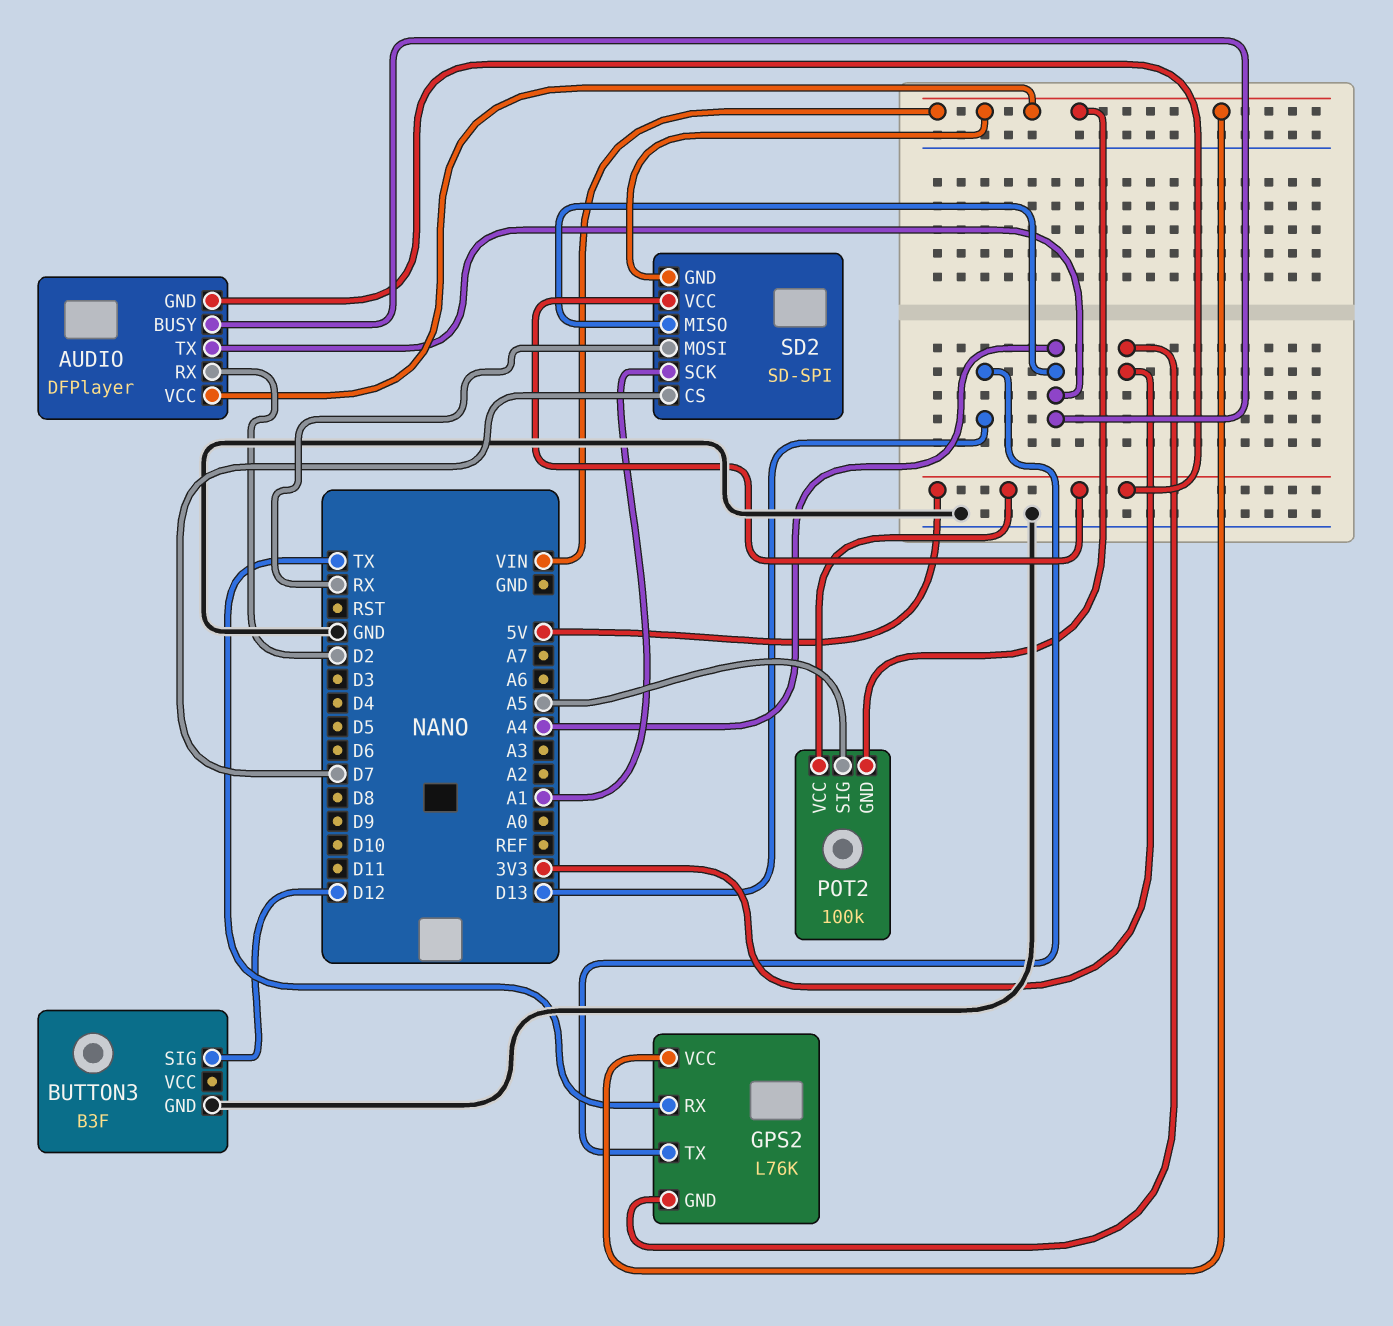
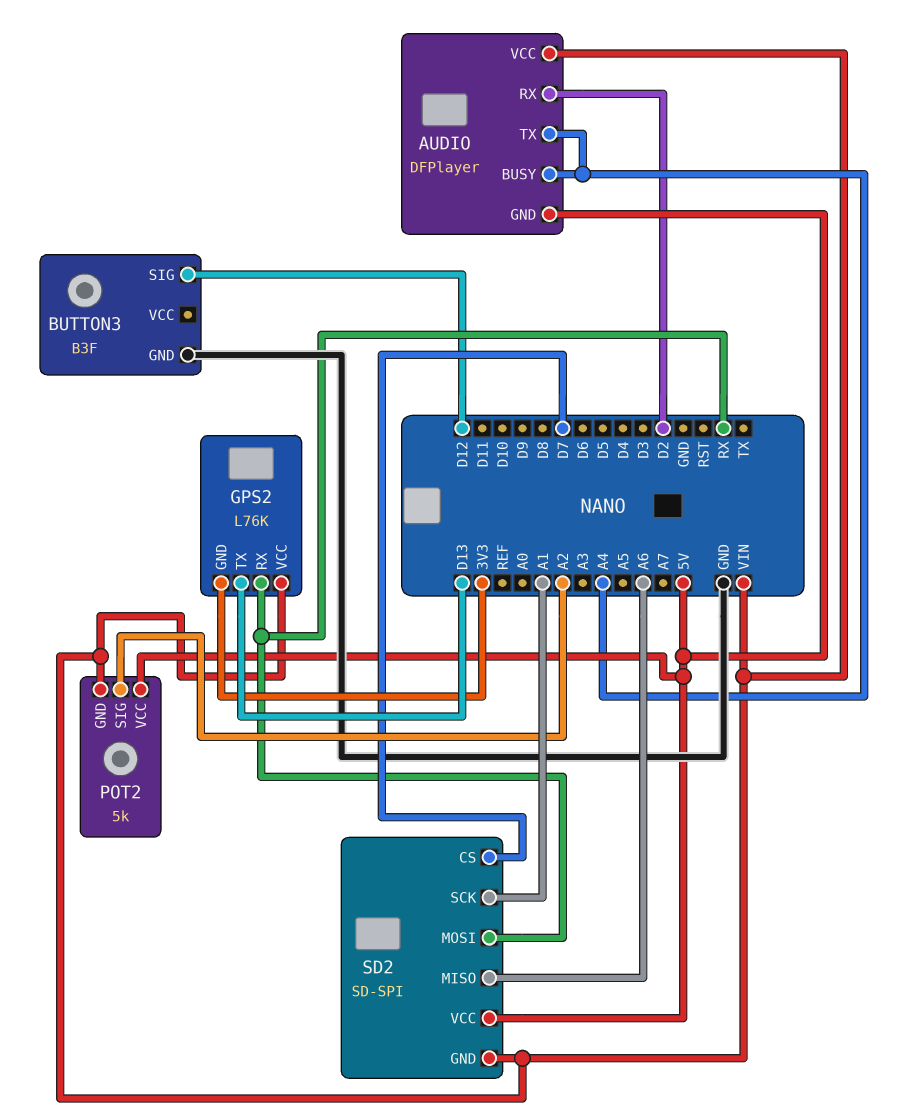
GPS2 pin RX: TX -> RX
POT2: 100k -> 5k
POT2 pin SIG: A5 -> A2
SD2 pin MISO: A4 -> A6

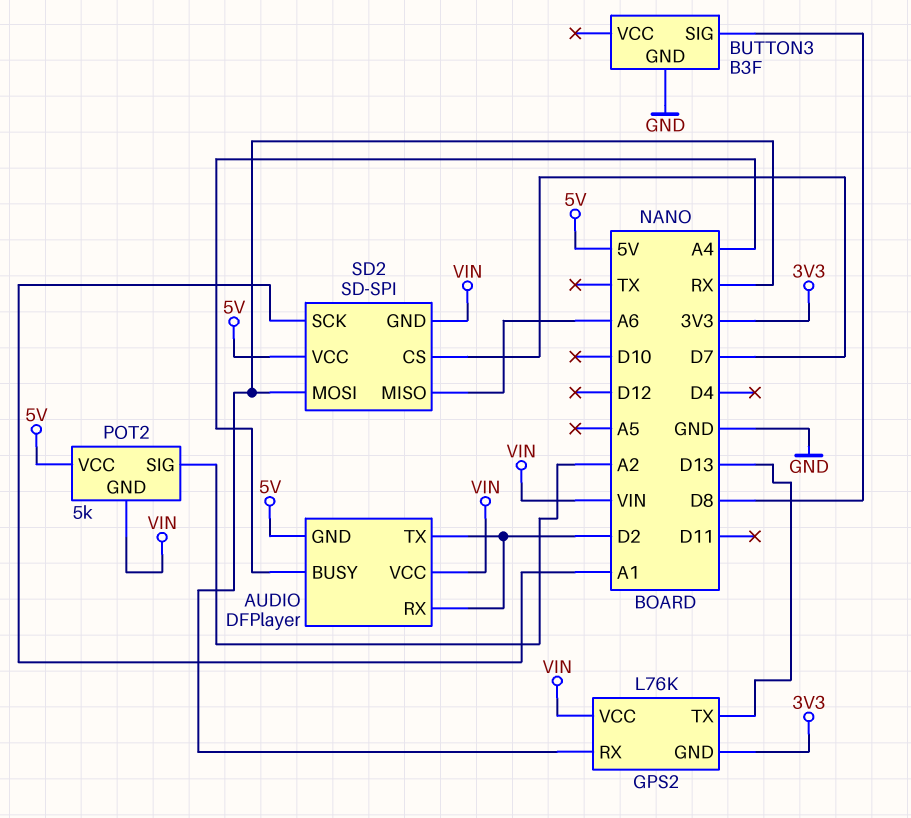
AUDIO pin TX: A4 -> D2
BUTTON3 pin SIG: D12 -> D8

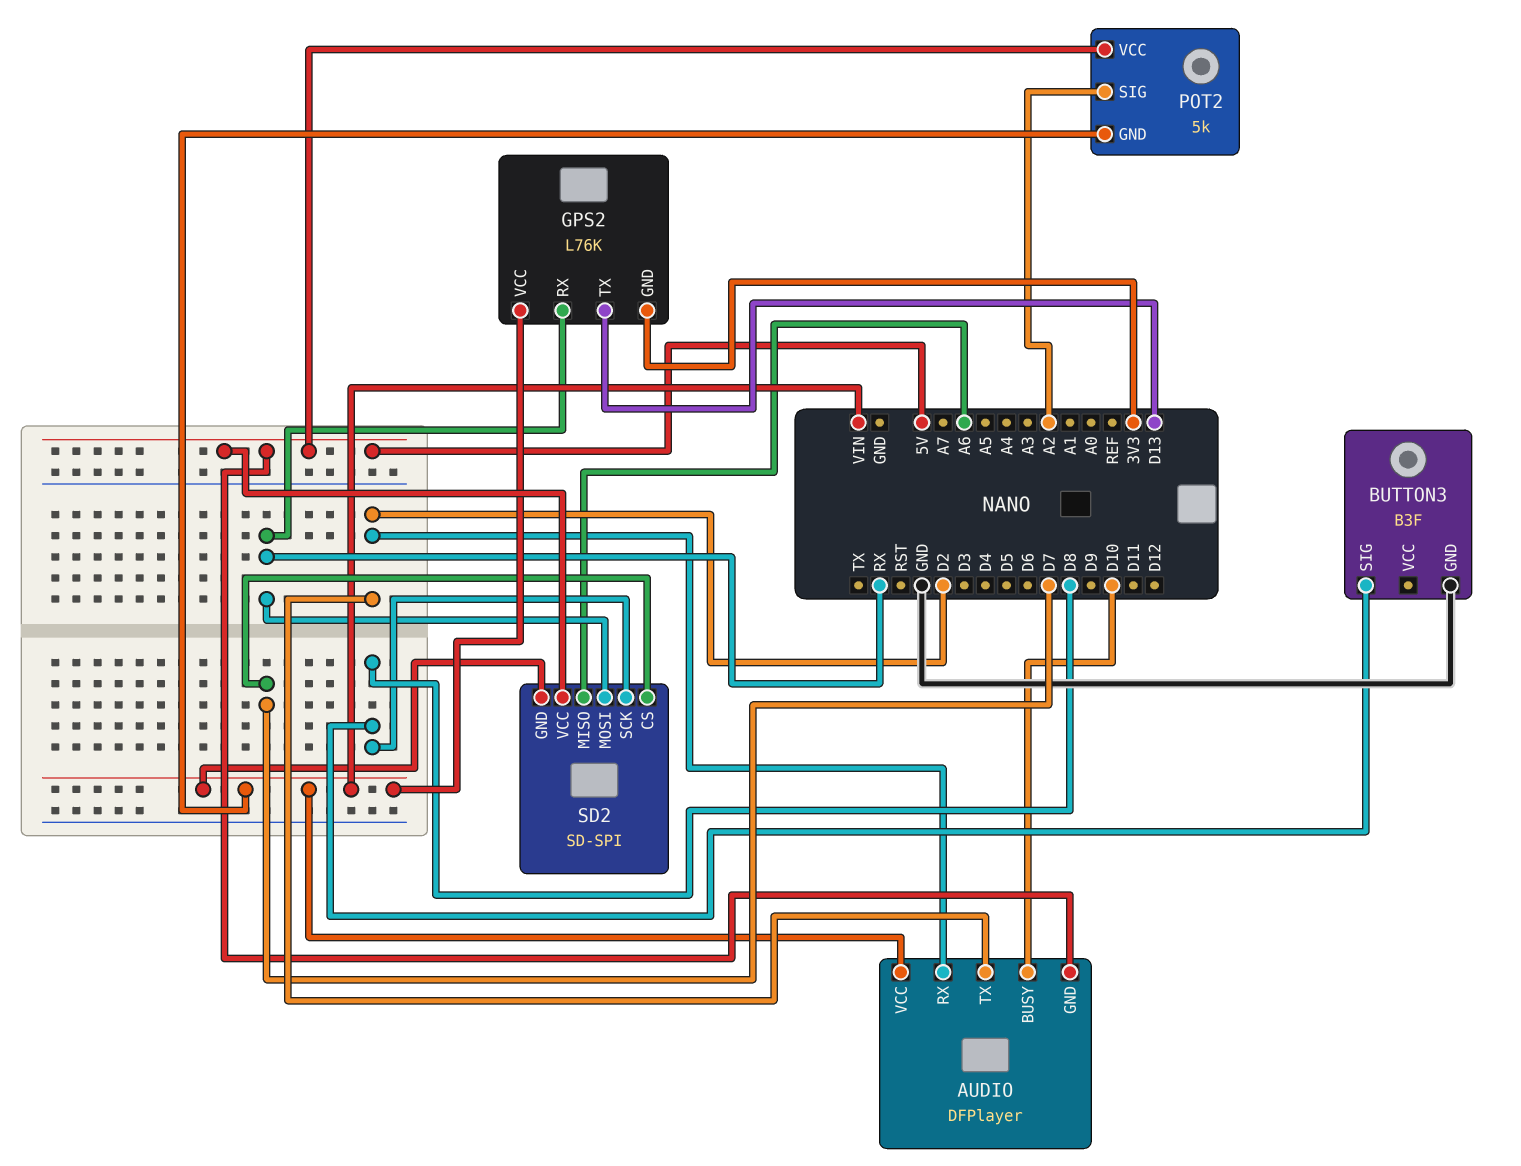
AUDIO pin BUSY: A4 -> D10
SD2 pin SCK: A1 -> D8

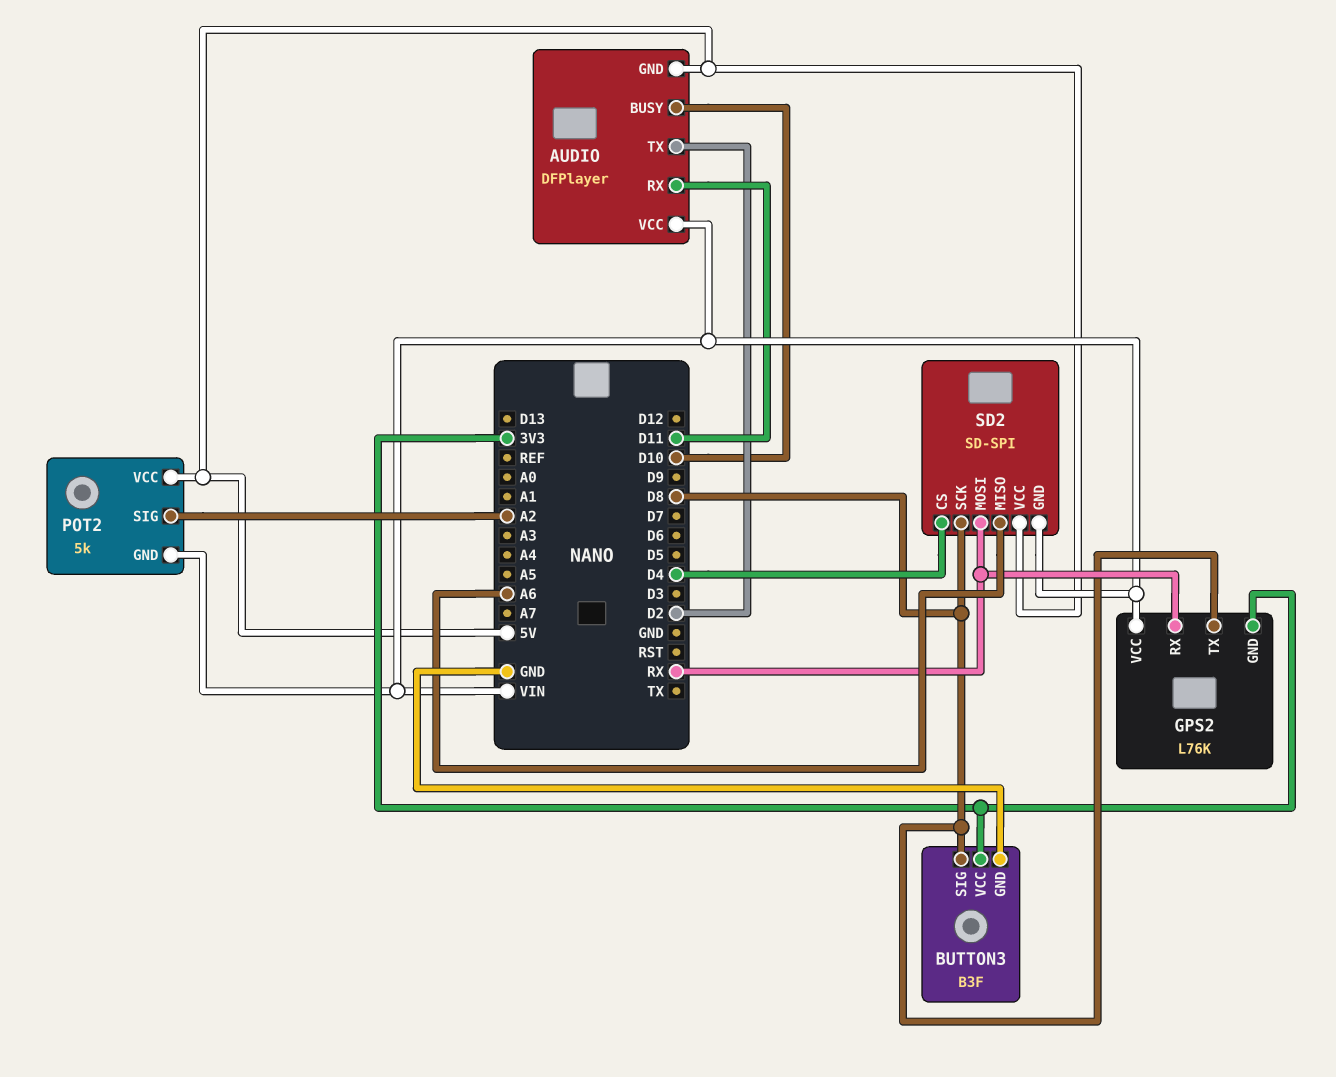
AUDIO pin RX: D2 -> D11
BUTTON3 pin VCC: none -> 3V3
GPS2 pin TX: D13 -> D8
SD2 pin CS: D7 -> D4

